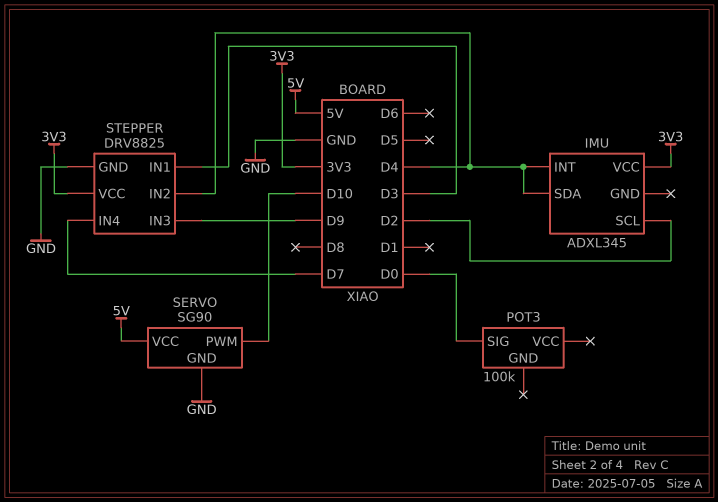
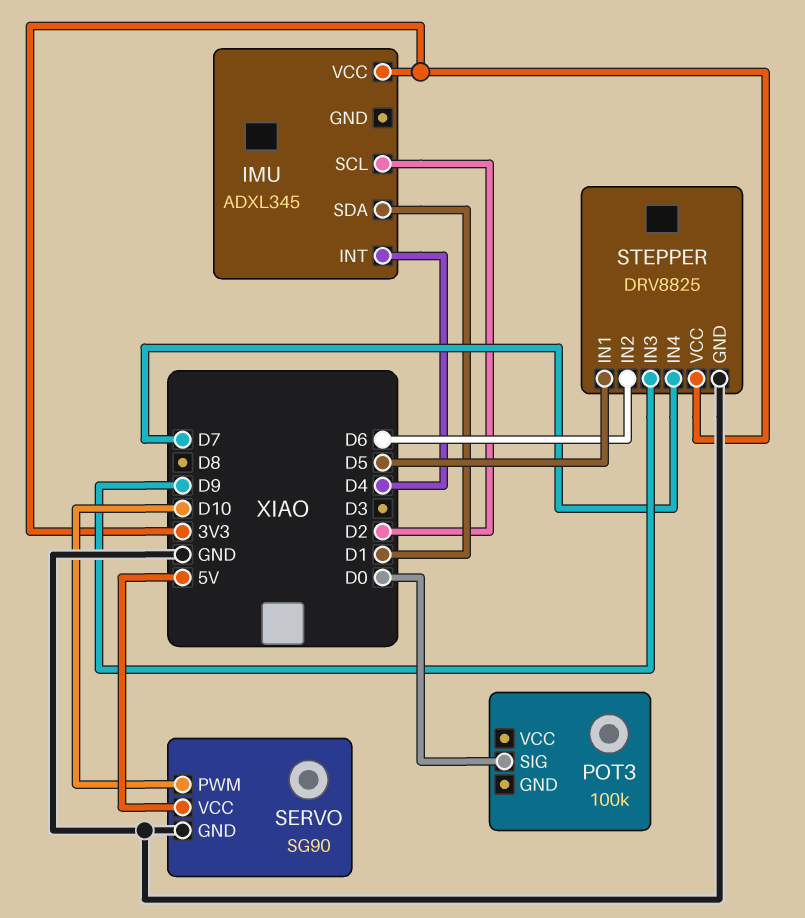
IMU pin SDA: D4 -> D1
STEPPER pin IN1: D3 -> D5
STEPPER pin IN2: D4 -> D6

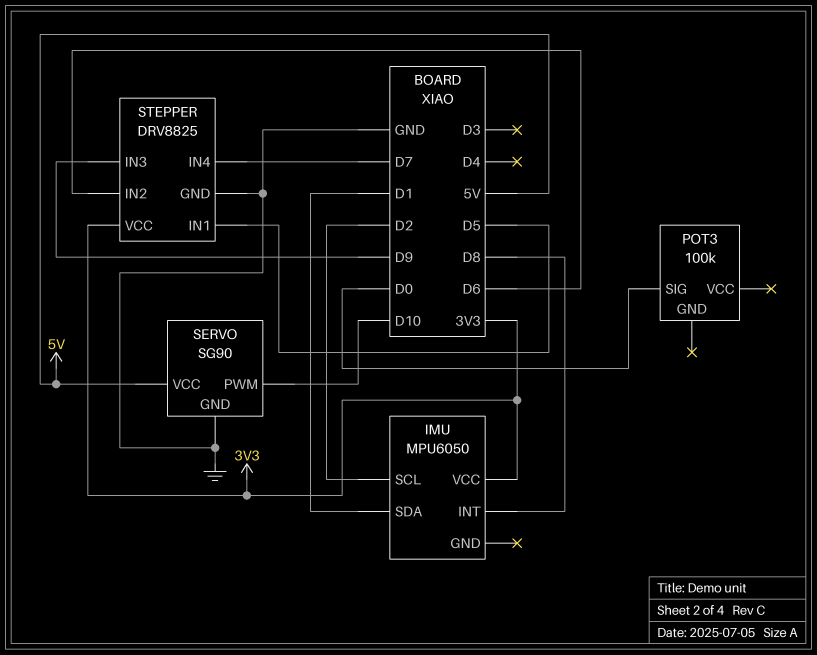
IMU: ADXL345 -> MPU6050
IMU pin INT: D4 -> D8

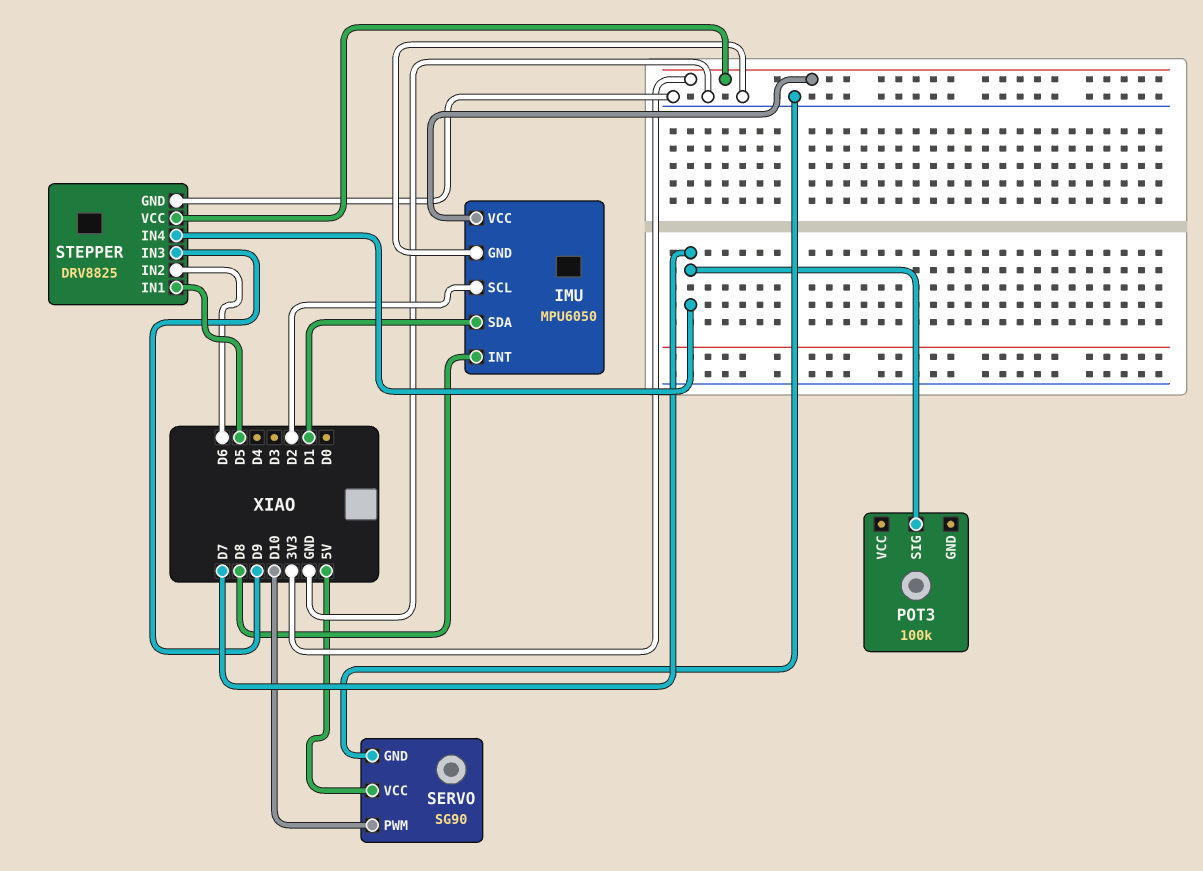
IMU pin GND: none -> GND
POT3 pin SIG: D0 -> D7

